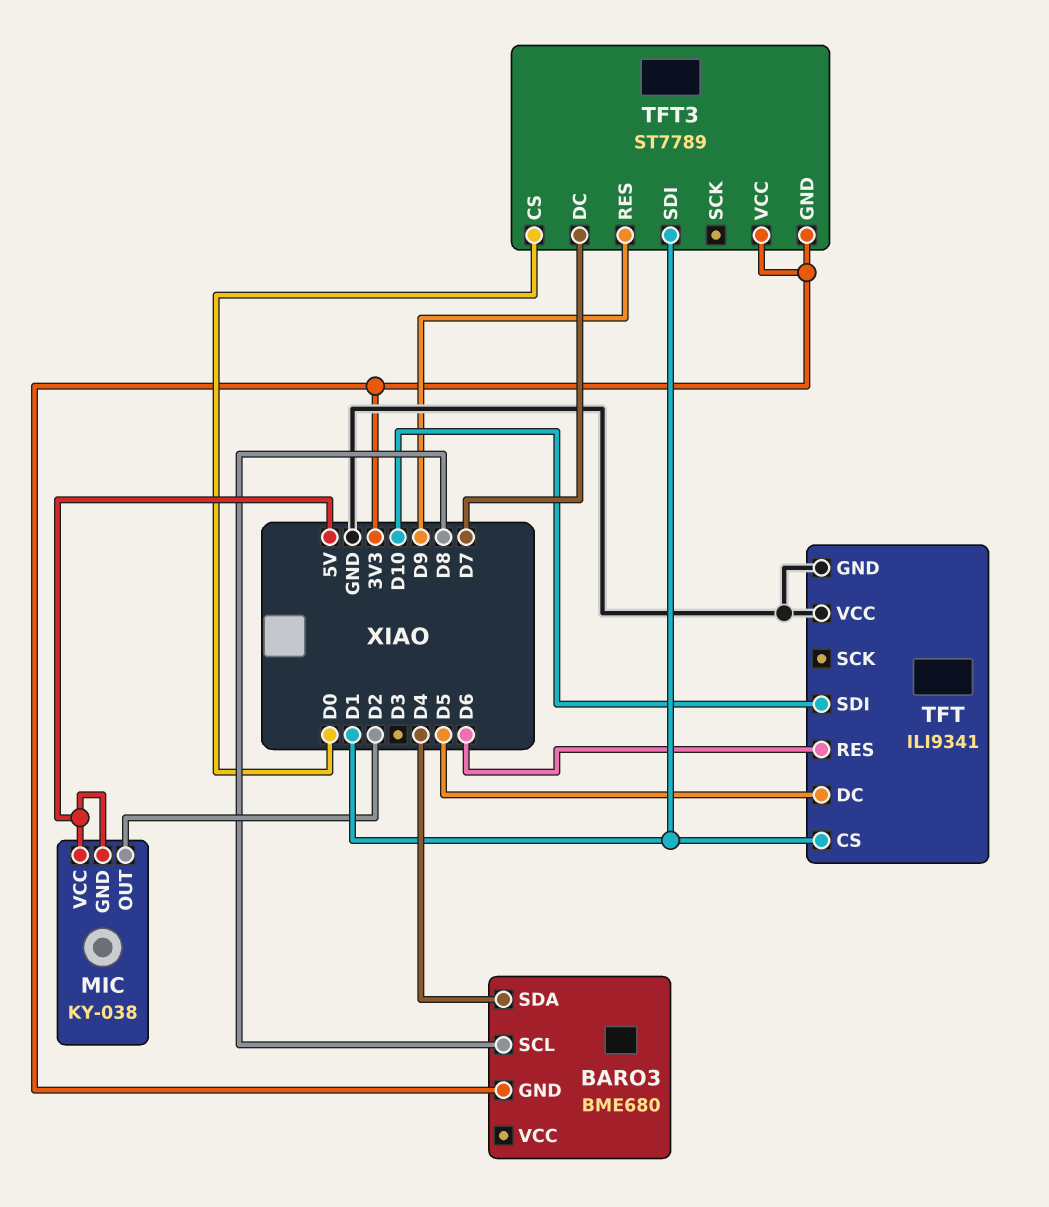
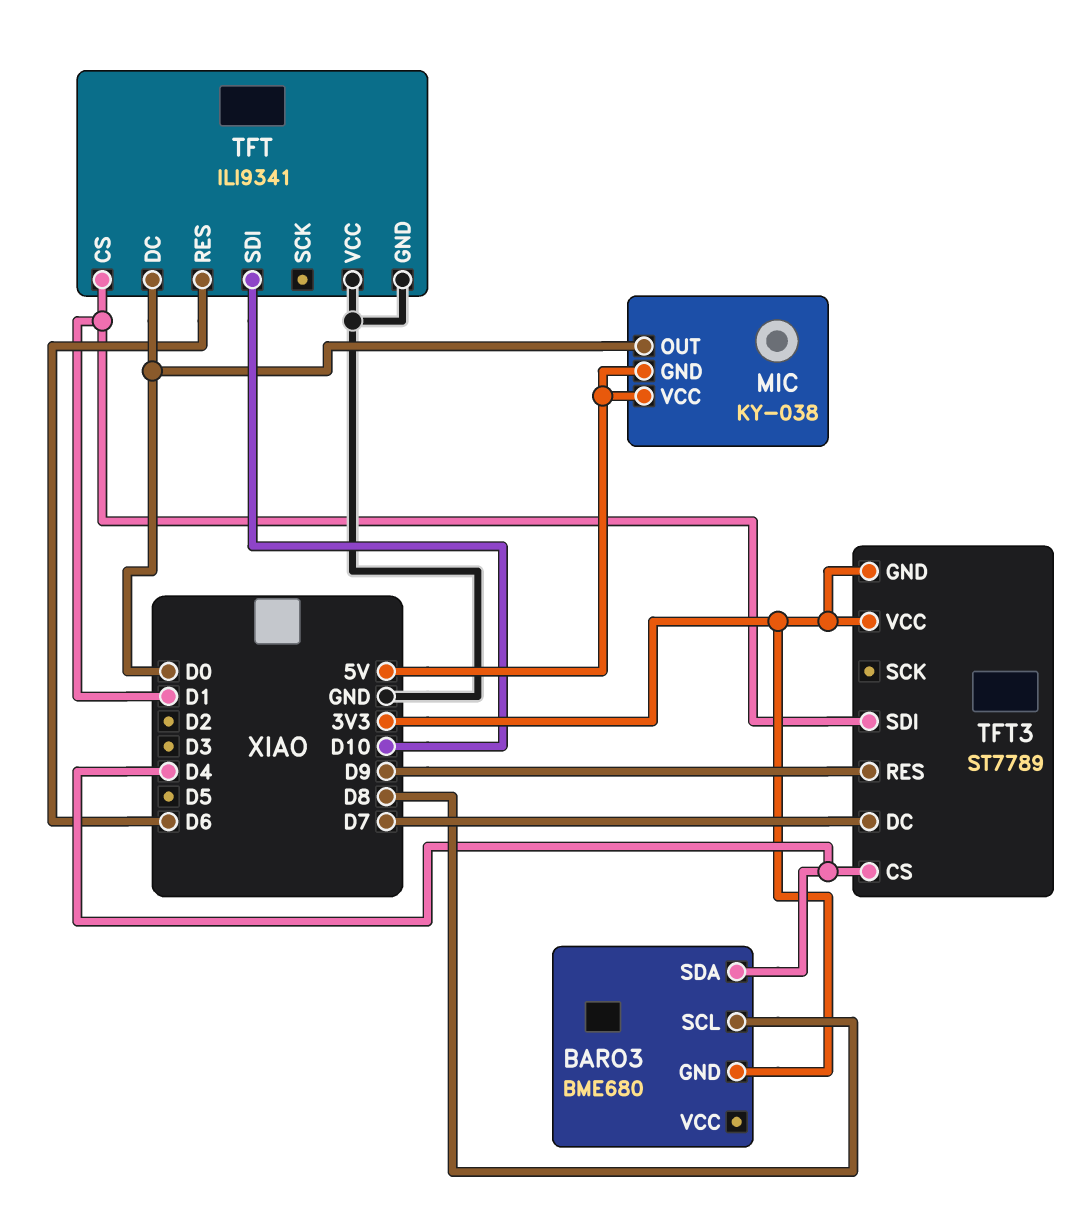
MIC pin OUT: D2 -> D0
TFT pin DC: D5 -> D0
TFT3 pin CS: D0 -> D4

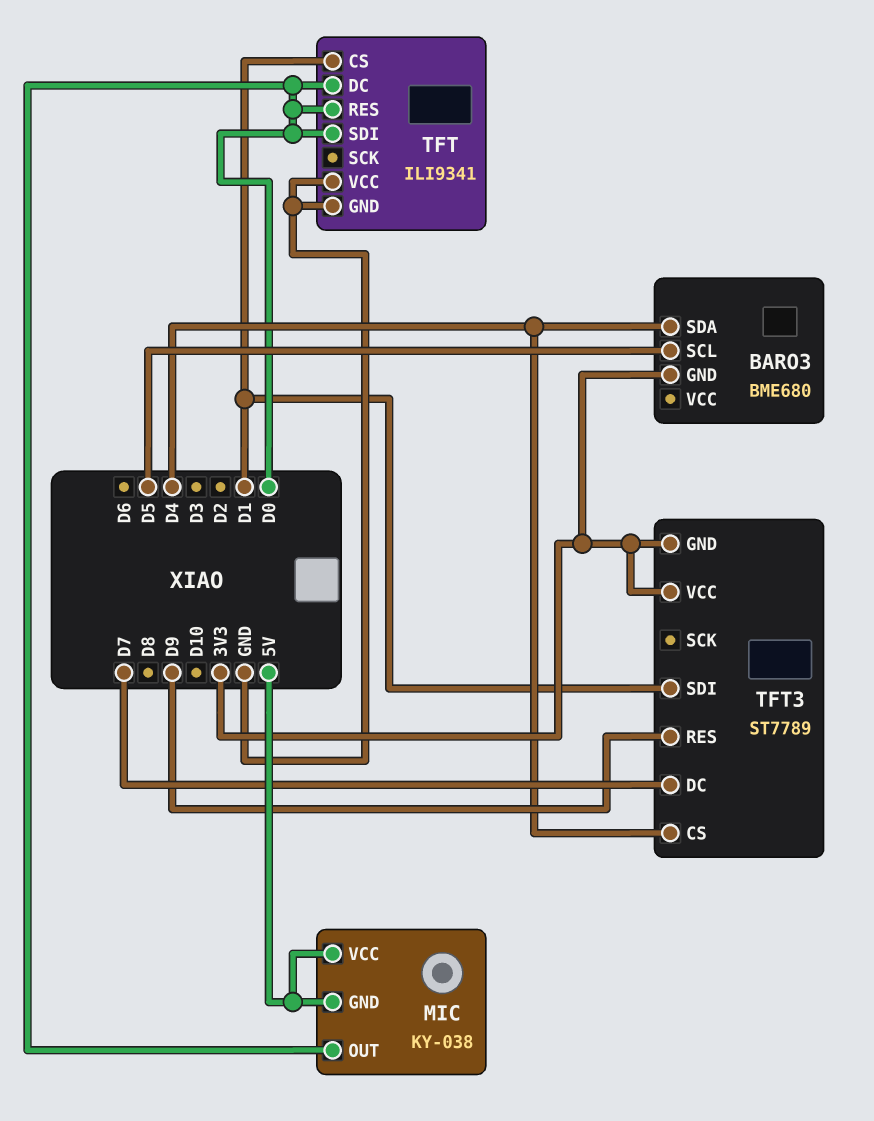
BARO3 pin SCL: D8 -> D5
TFT pin RES: D6 -> D0
TFT pin SDI: D10 -> D0

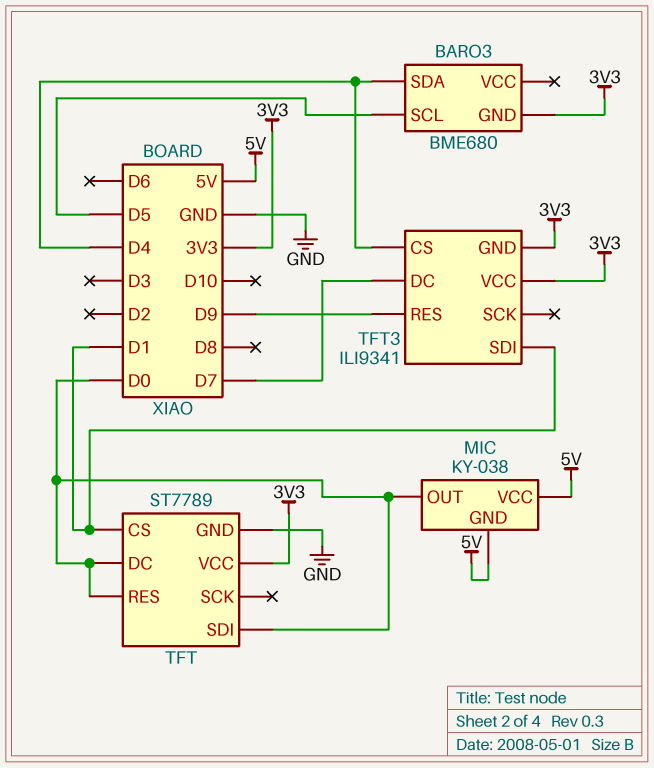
TFT: ILI9341 -> ST7789
TFT pin VCC: GND -> 3V3
TFT3: ST7789 -> ILI9341

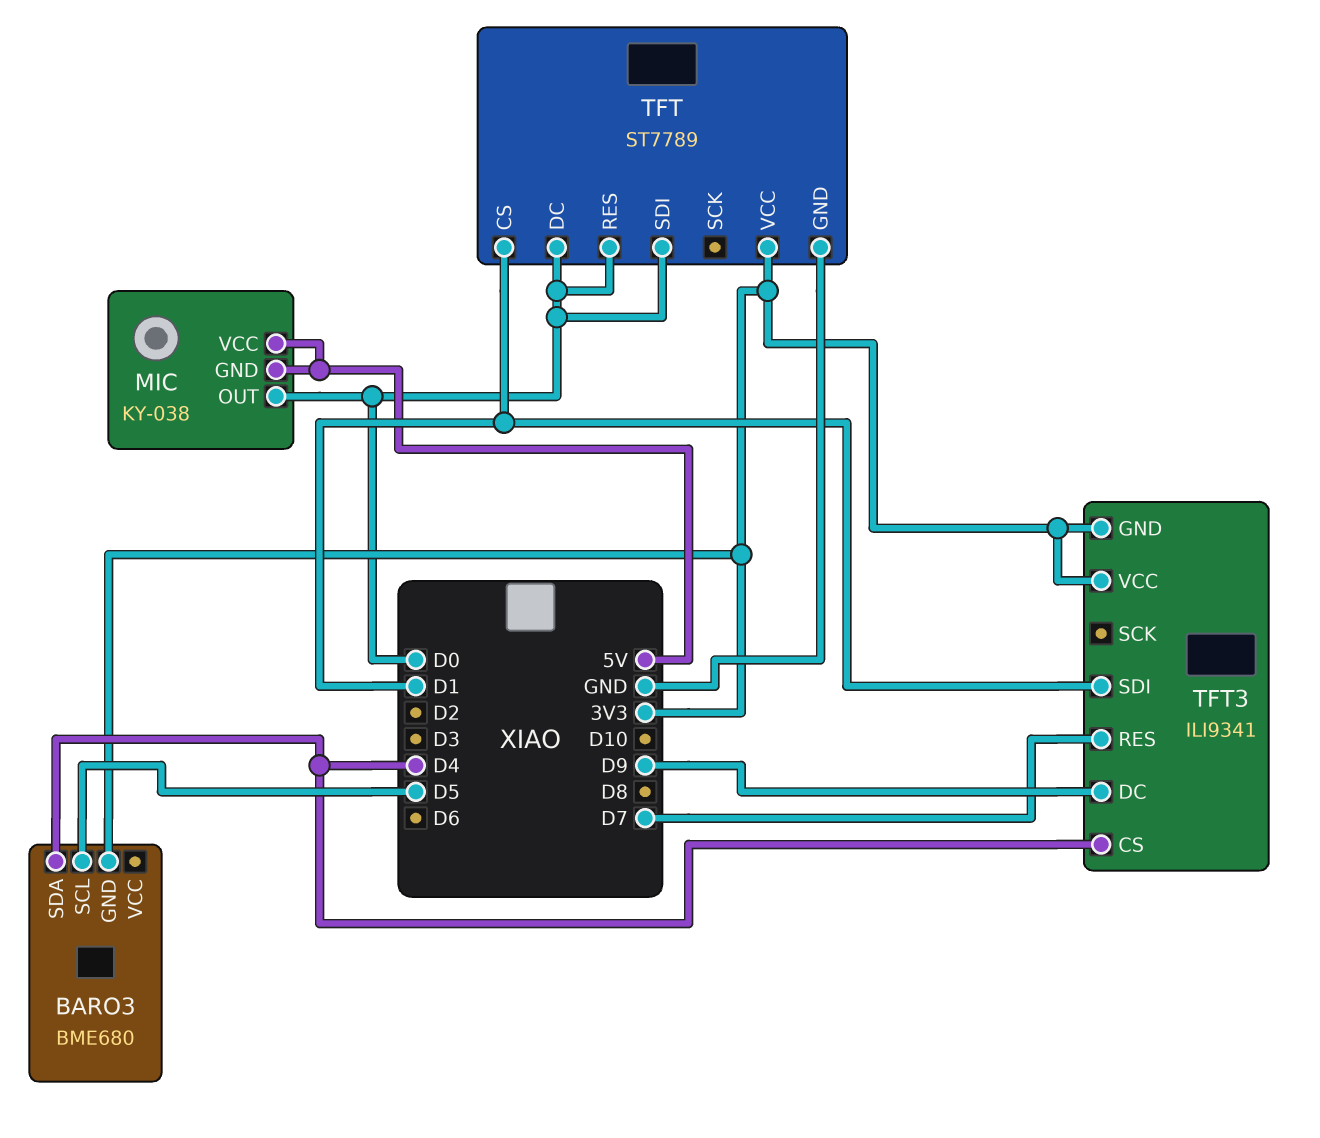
TFT3 pin DC: D7 -> D9
TFT3 pin RES: D9 -> D7

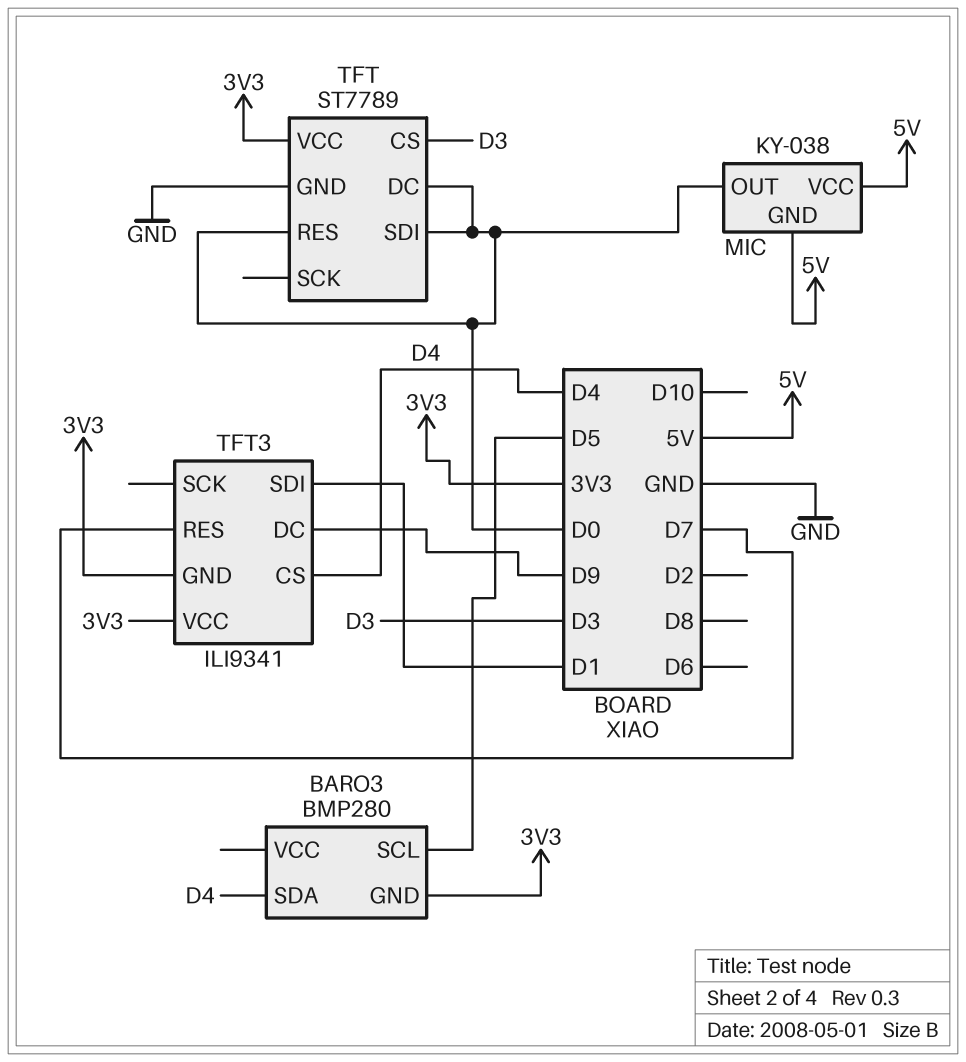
BARO3: BME680 -> BMP280
TFT pin CS: D1 -> D3

